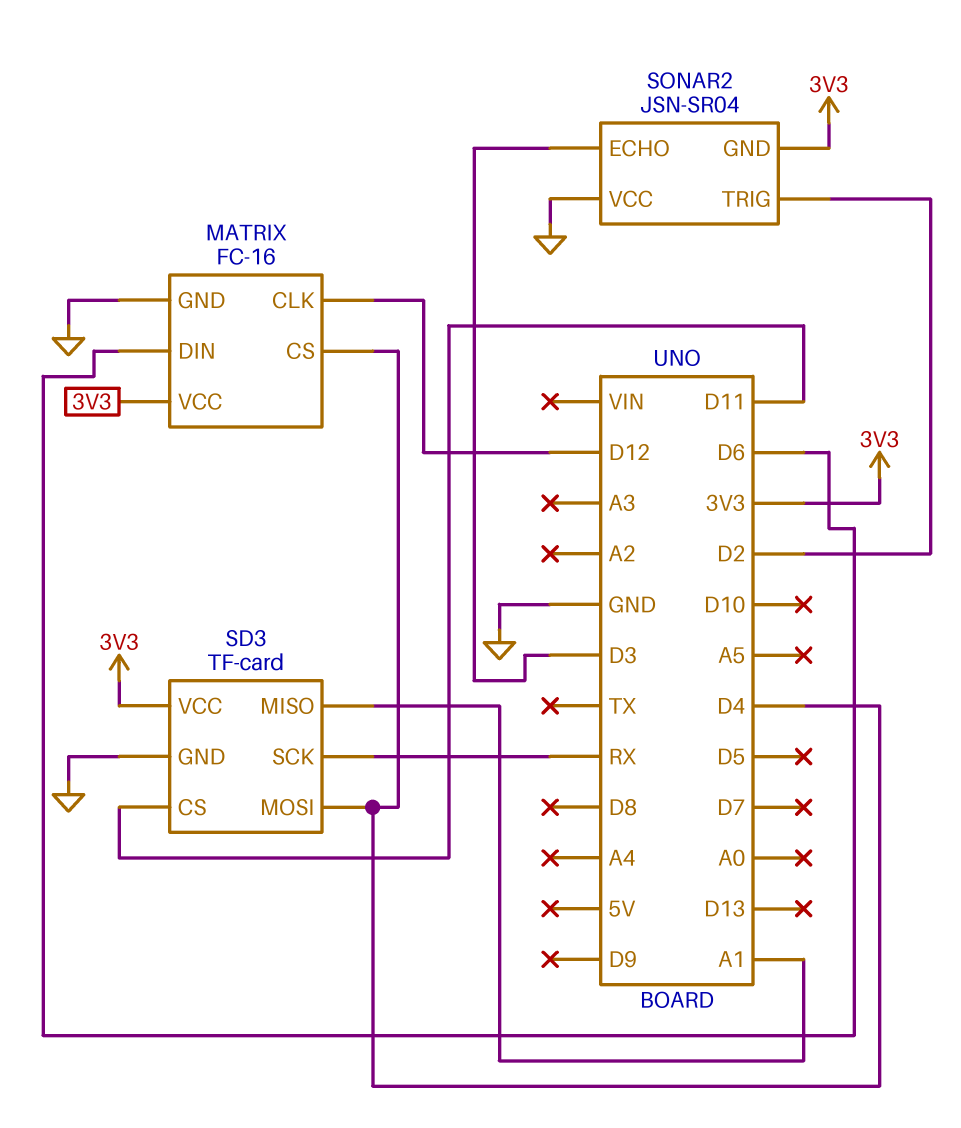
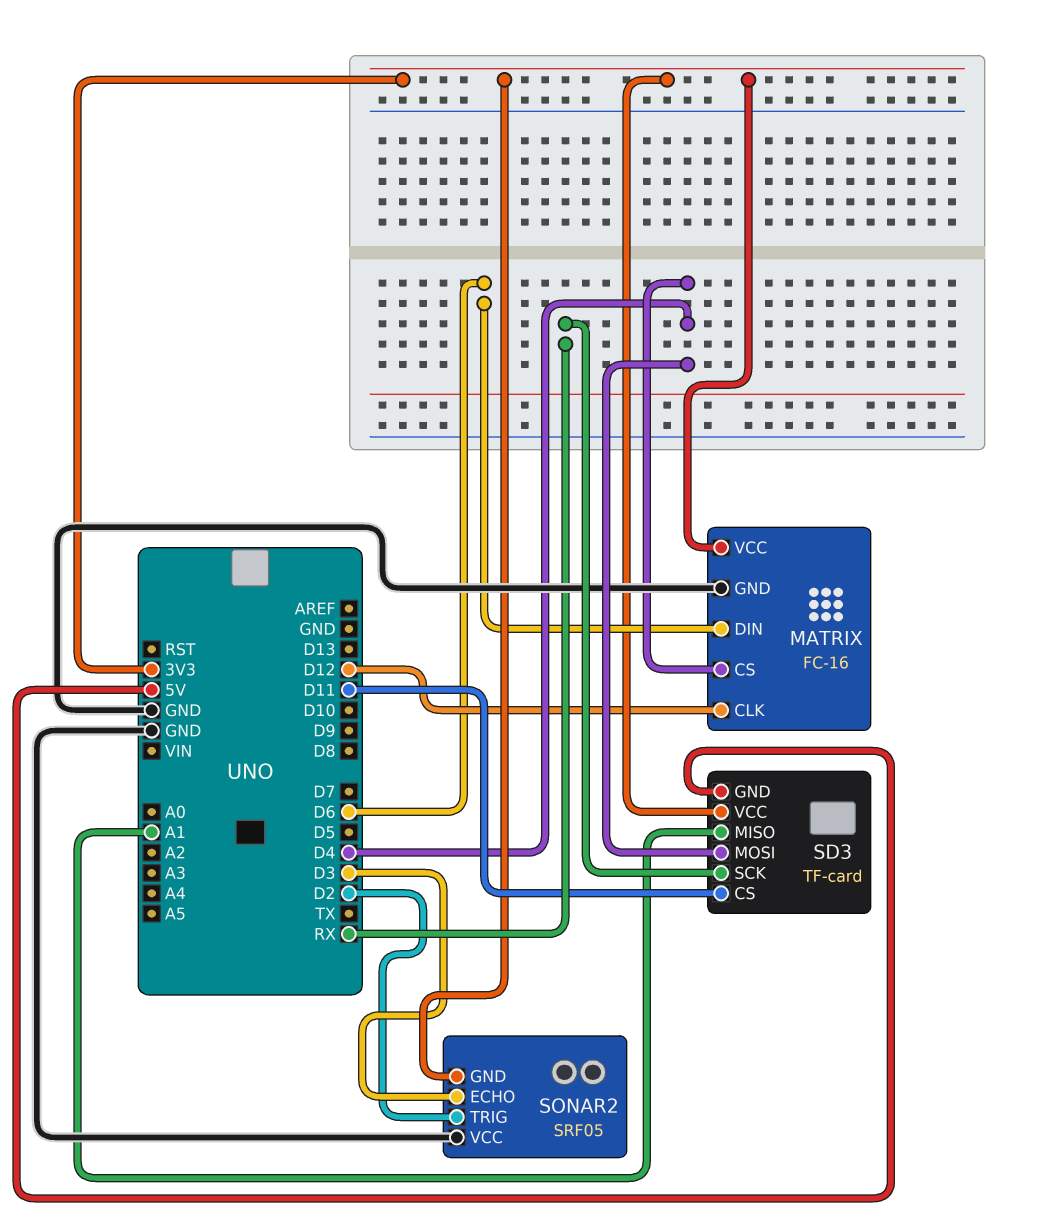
SD3 pin GND: GND -> 5V
SONAR2: JSN-SR04 -> SRF05

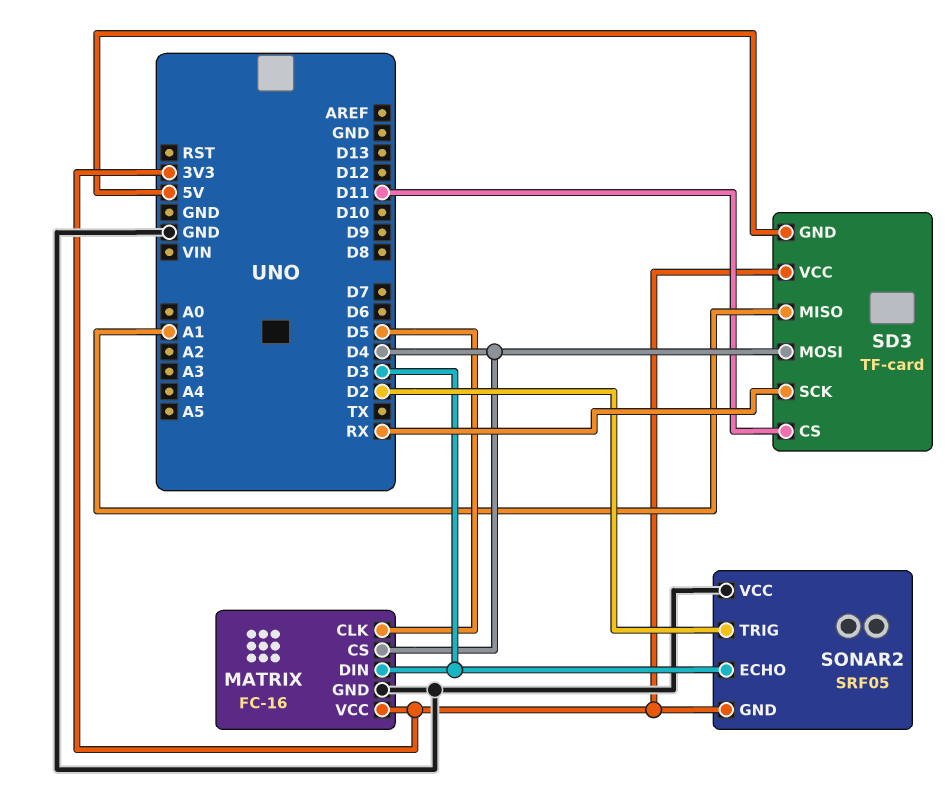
MATRIX pin CLK: D12 -> D5
MATRIX pin DIN: D6 -> D3

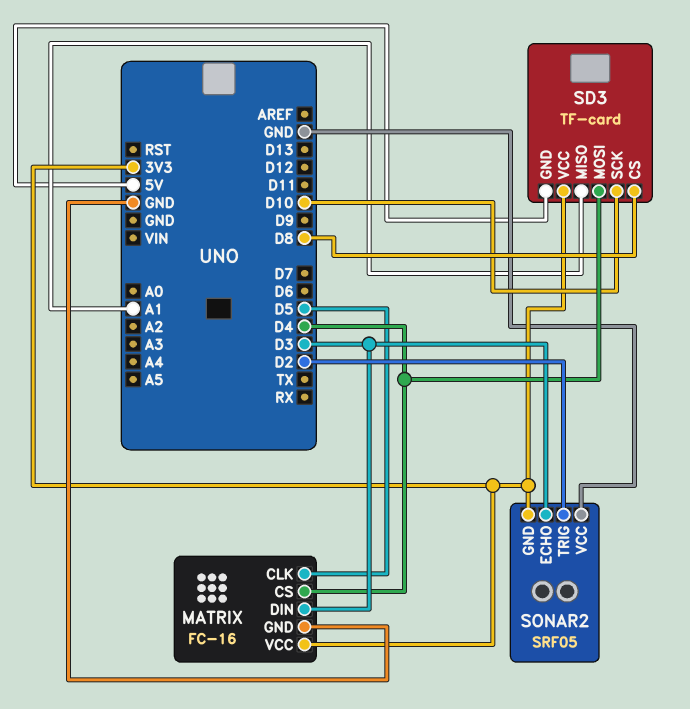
SD3 pin CS: D11 -> D8
SD3 pin SCK: RX -> D10

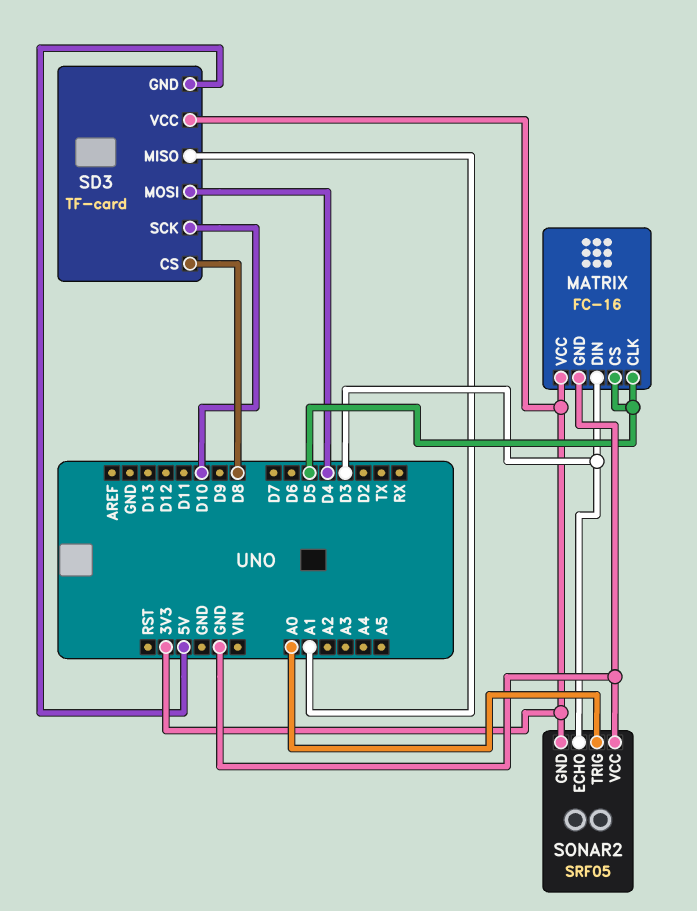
MATRIX pin CS: D4 -> D5
SONAR2 pin TRIG: D2 -> A0

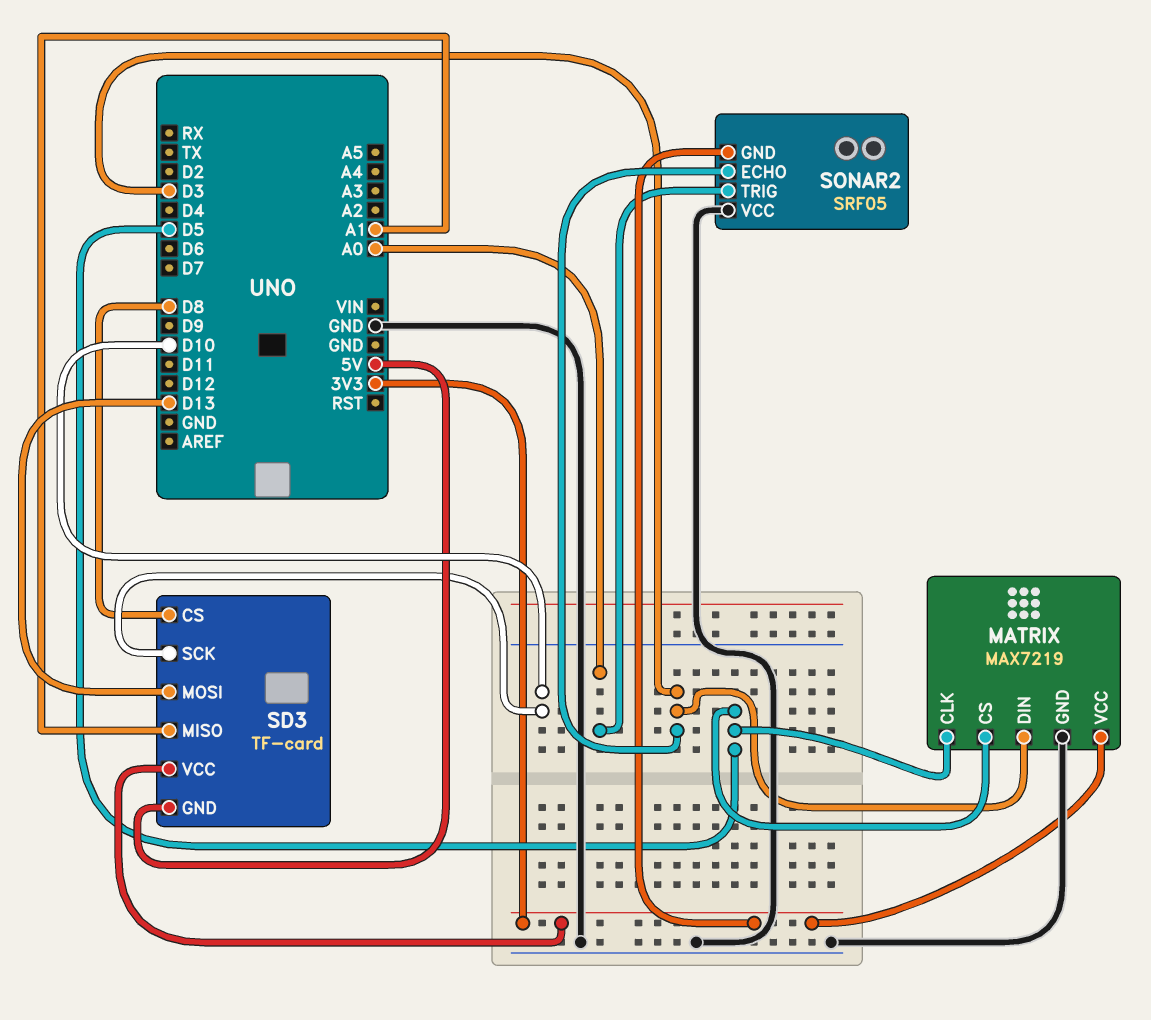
MATRIX: FC-16 -> MAX7219
SD3 pin MOSI: D4 -> D13

